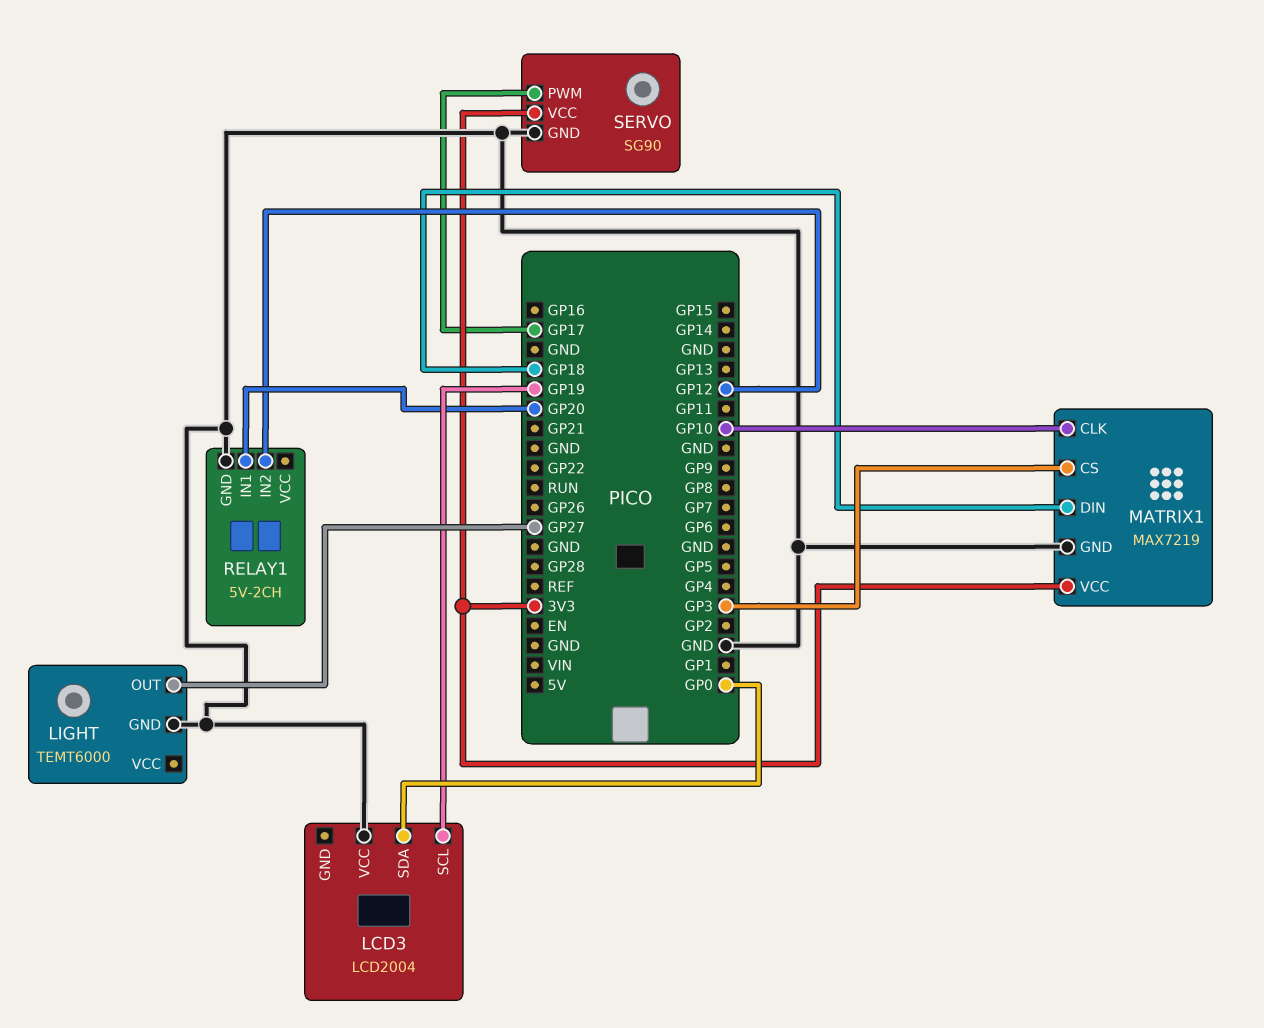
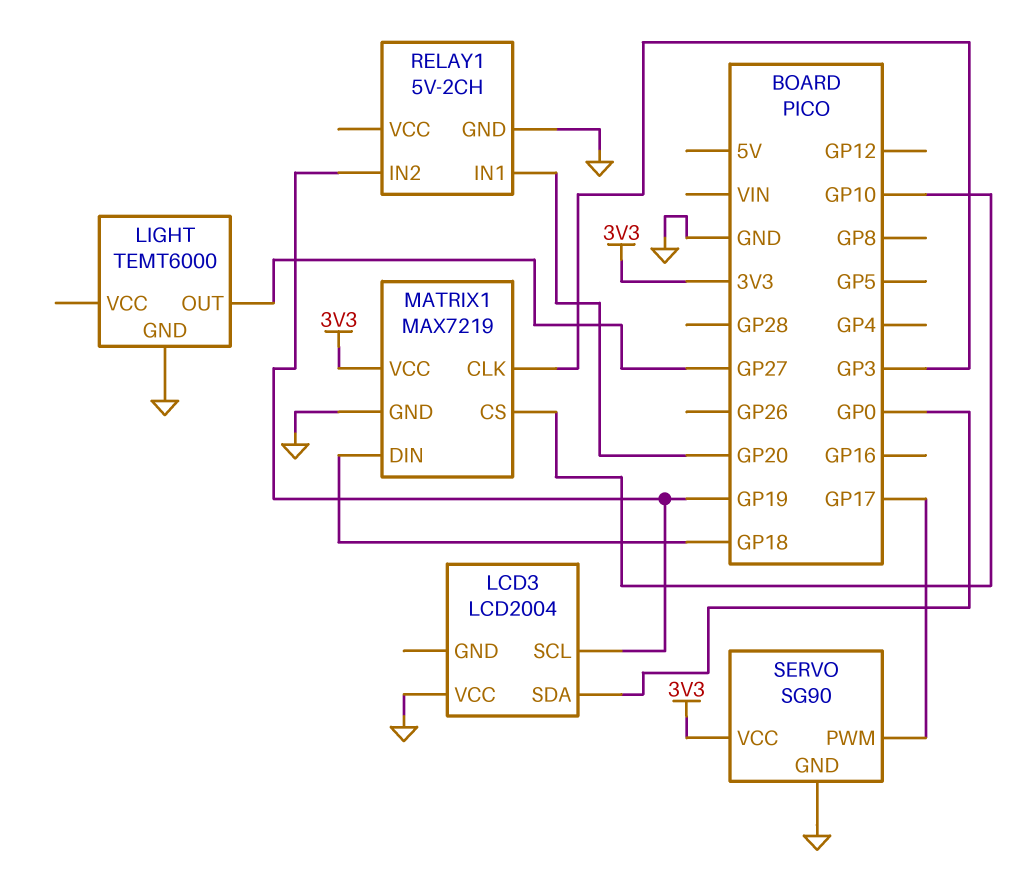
MATRIX1 pin CLK: GP10 -> GP3
MATRIX1 pin CS: GP3 -> GP10
RELAY1 pin IN2: GP12 -> GP19

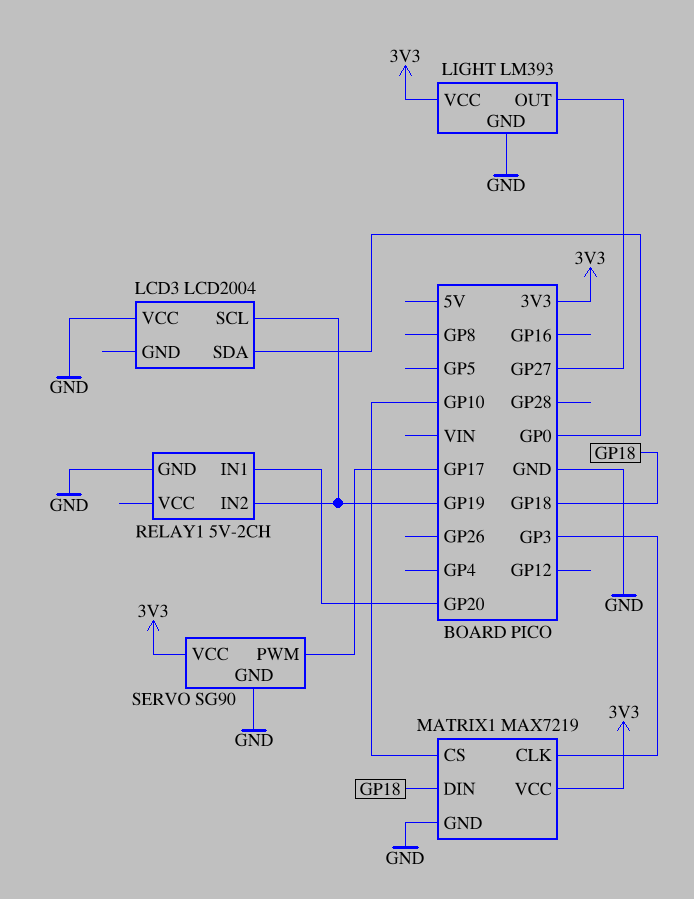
LIGHT: TEMT6000 -> LM393
LIGHT pin VCC: none -> 3V3

